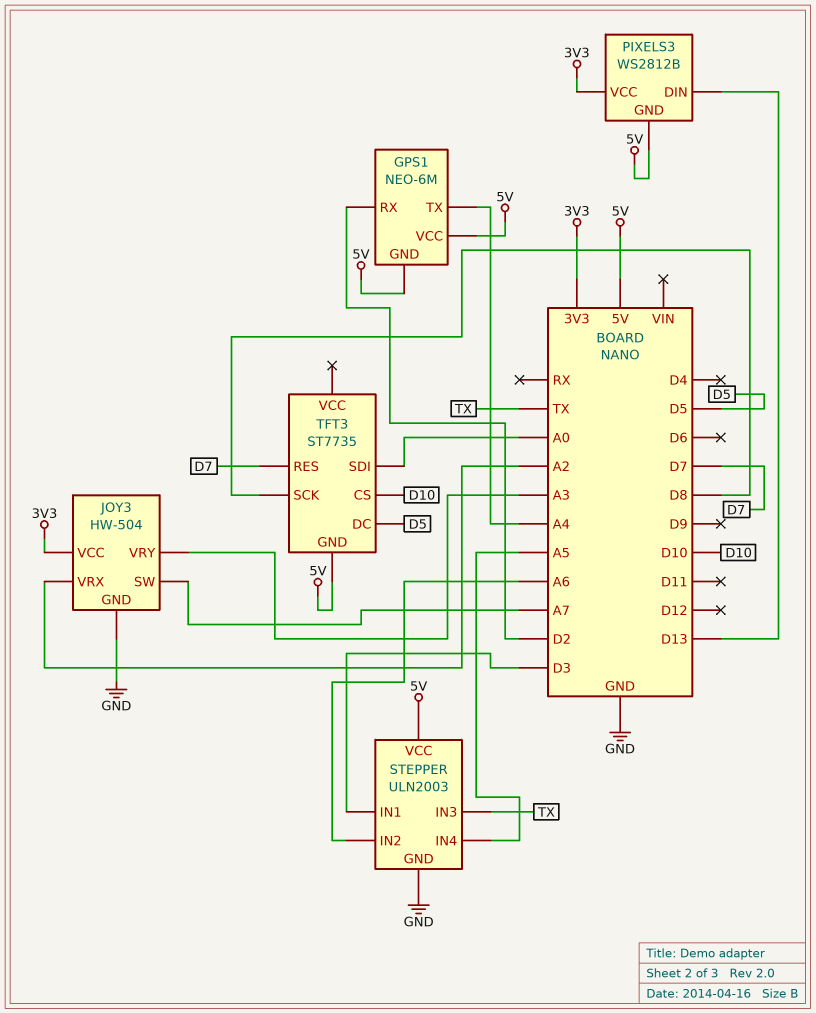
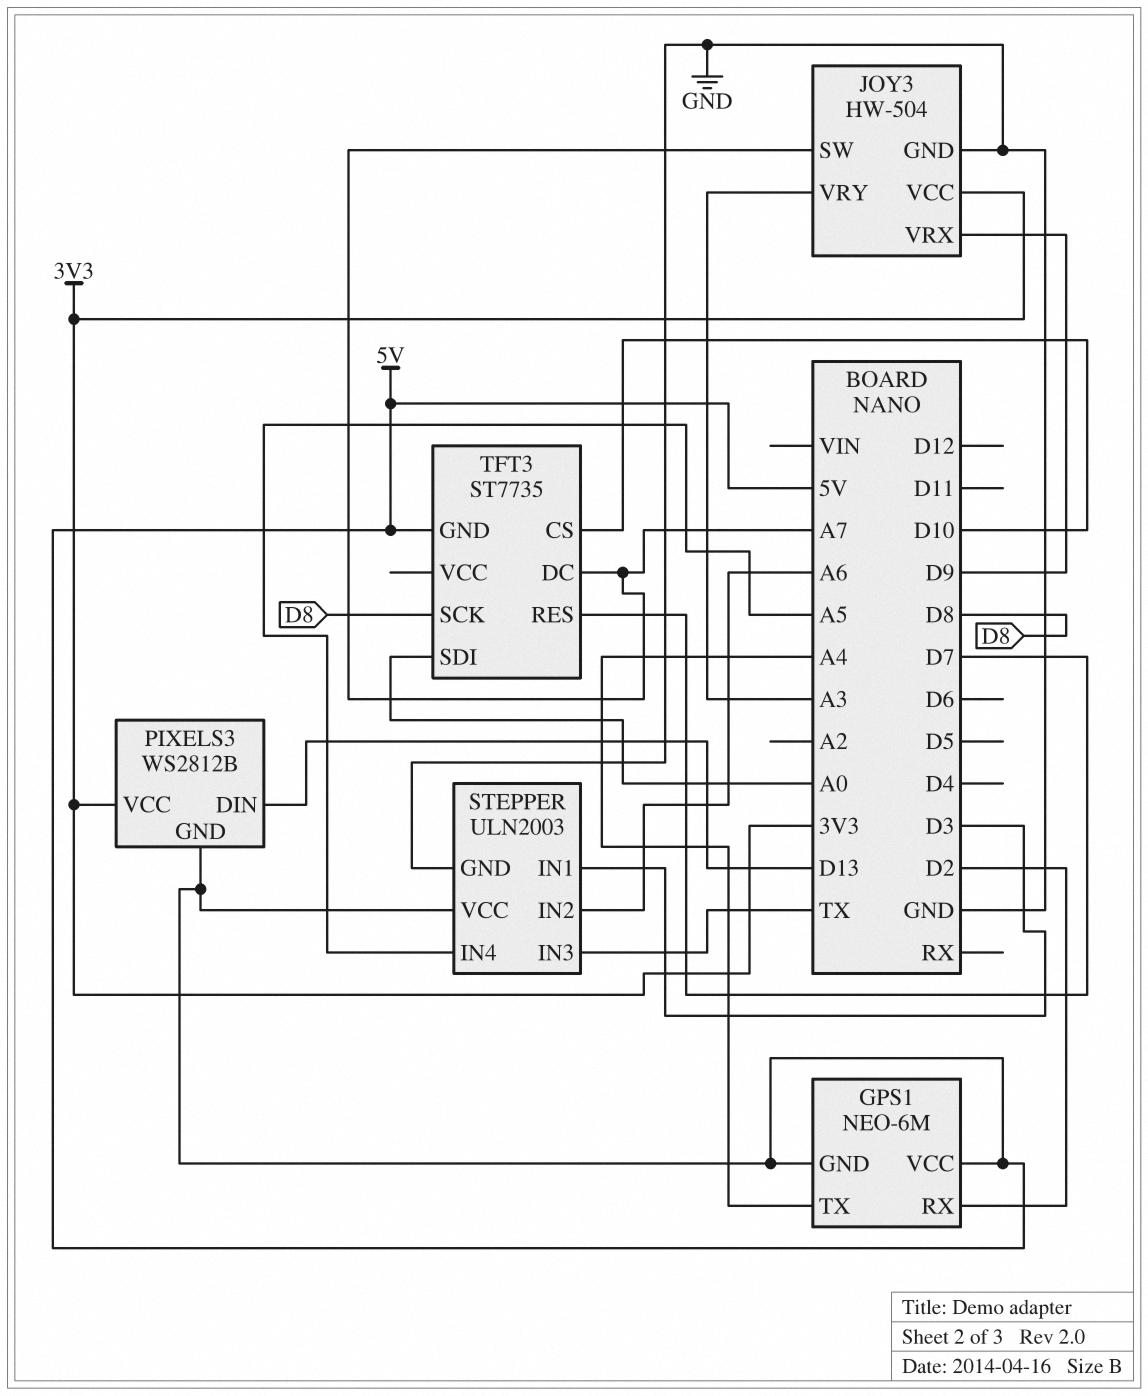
JOY3 pin VRX: A2 -> D9
TFT3 pin DC: D5 -> A7

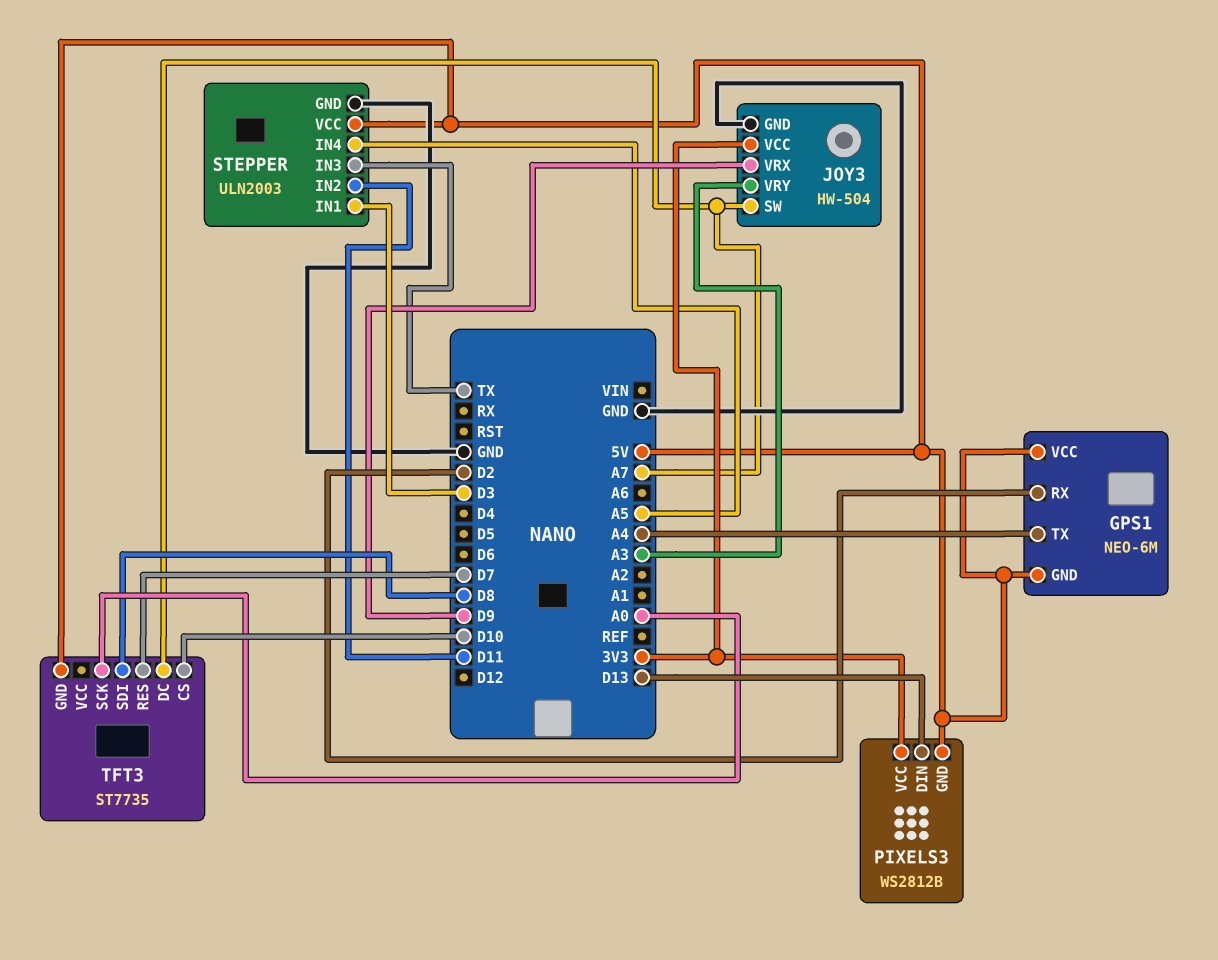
STEPPER pin IN2: A6 -> D11
TFT3 pin SCK: D8 -> A0
TFT3 pin SDI: A0 -> D8

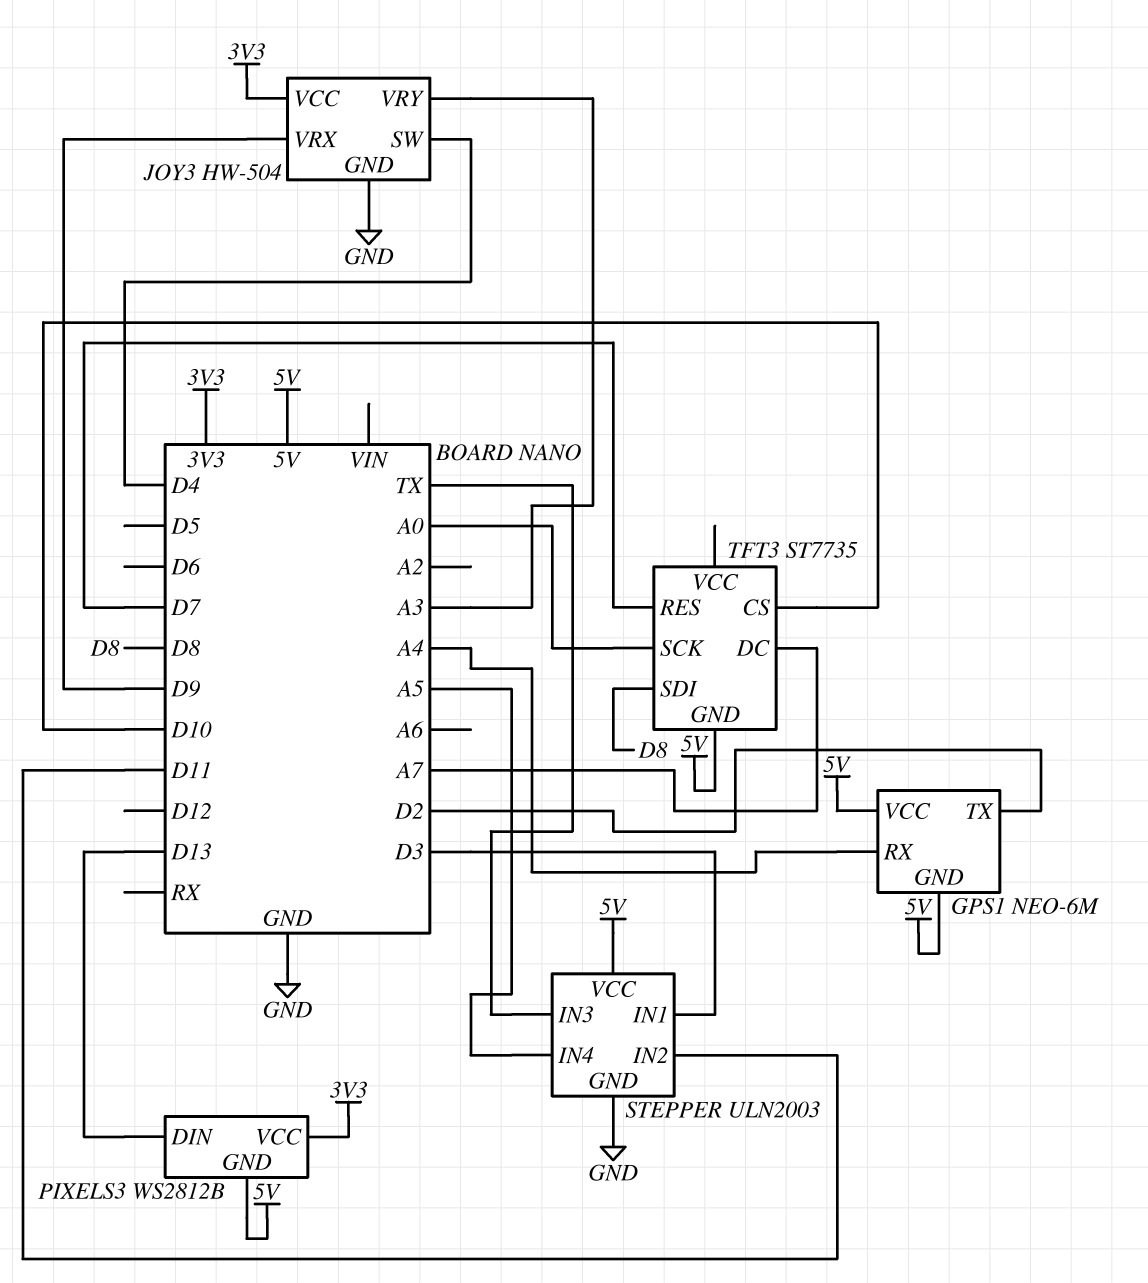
GPS1 pin RX: D2 -> A4
GPS1 pin TX: A4 -> D2
JOY3 pin SW: A7 -> D4

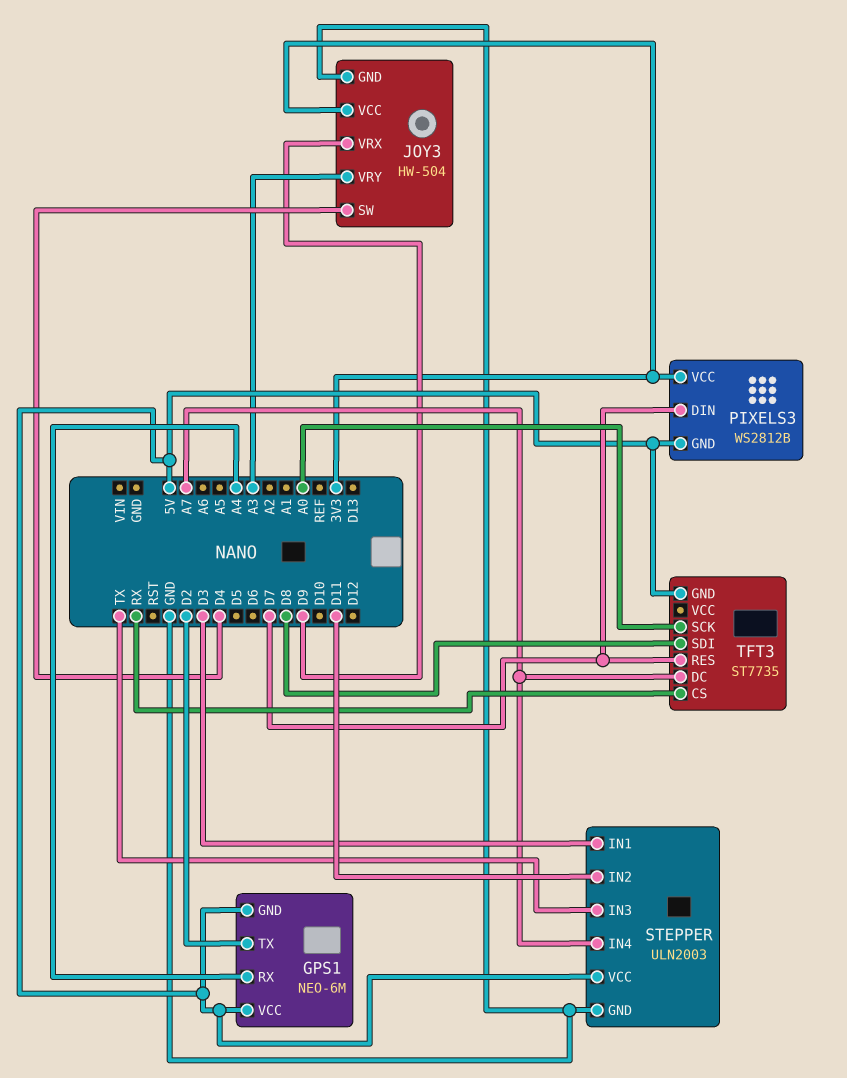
PIXELS3 pin DIN: D13 -> D7
STEPPER pin IN4: A5 -> A7
TFT3 pin CS: D10 -> RX

